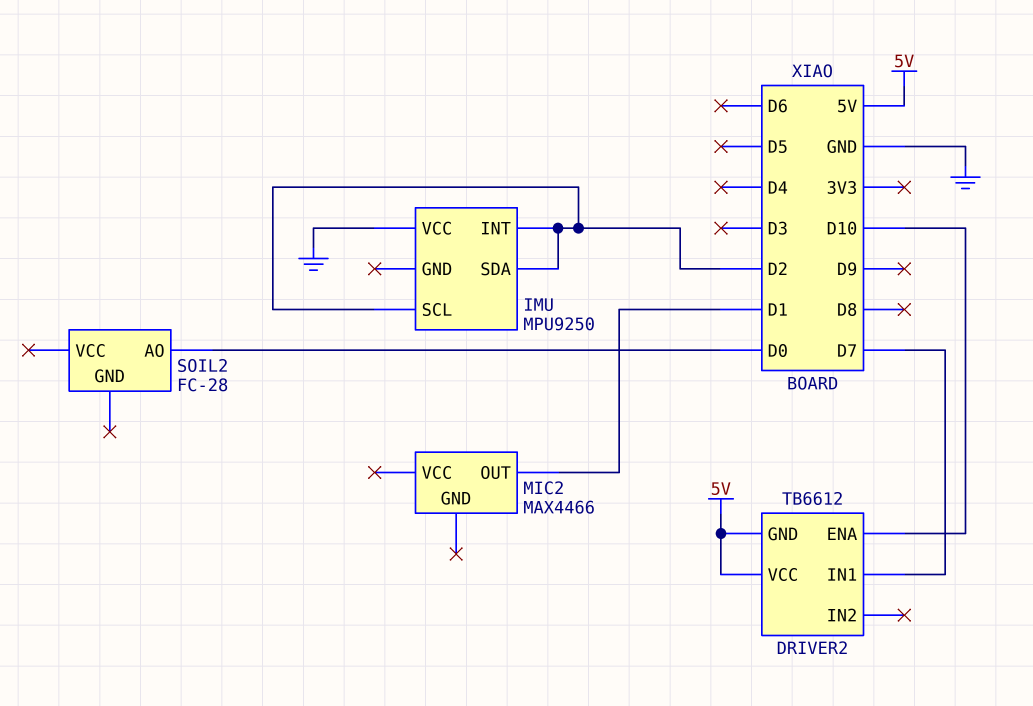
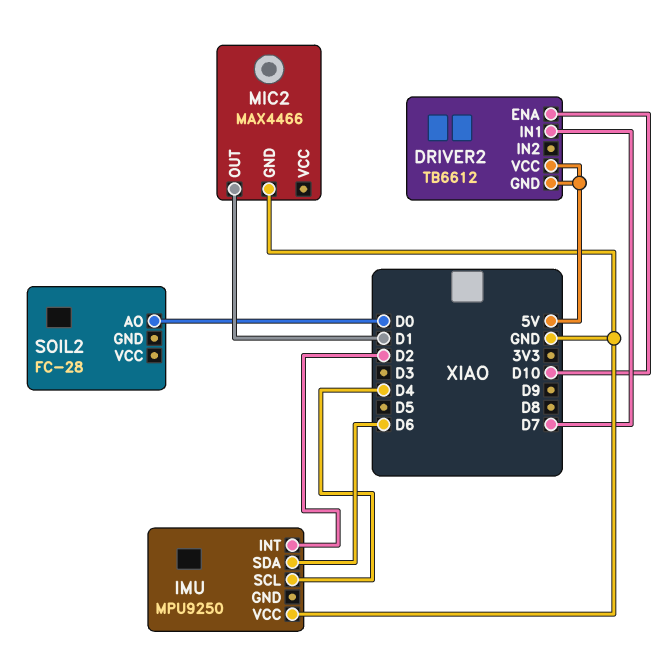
IMU pin SCL: D2 -> D4
IMU pin SDA: D2 -> D6
MIC2 pin GND: none -> GND

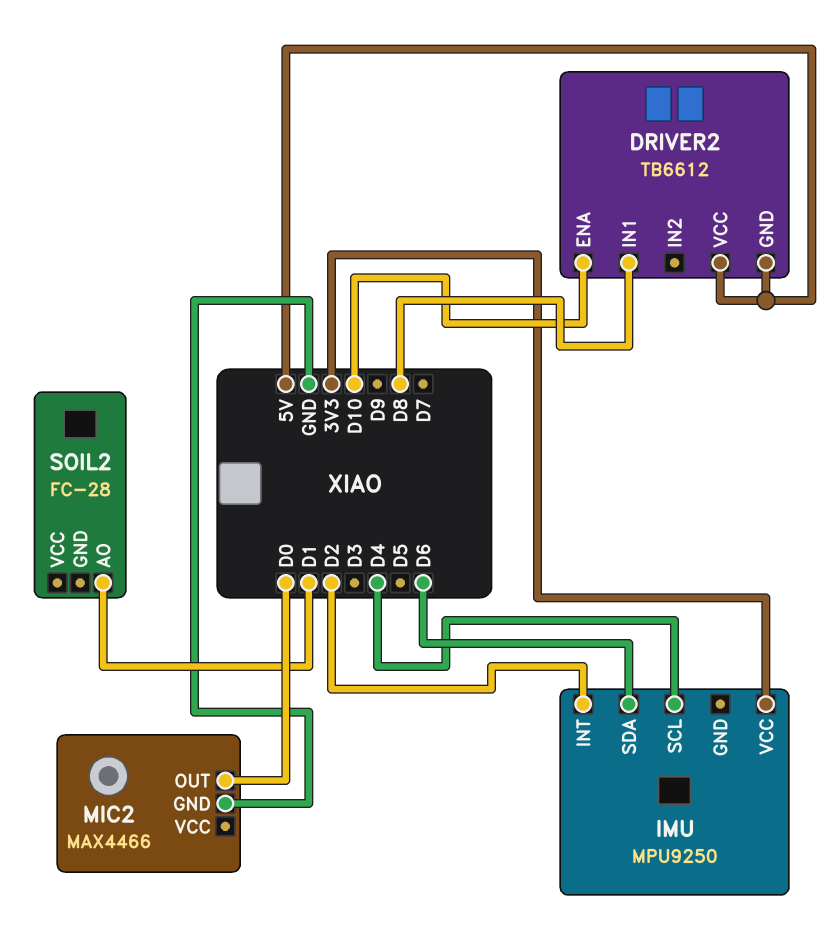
DRIVER2 pin IN1: D7 -> D8
IMU pin VCC: GND -> 3V3
MIC2 pin OUT: D1 -> D0
SOIL2 pin AO: D0 -> D1

